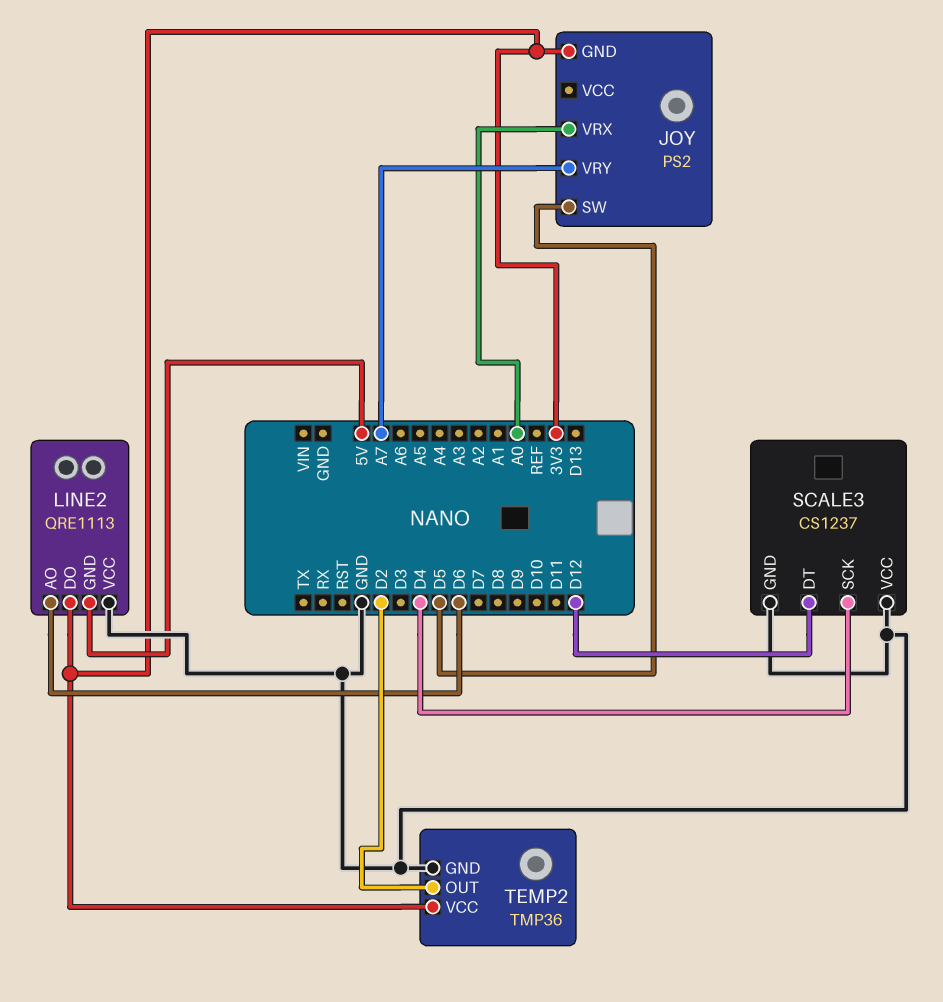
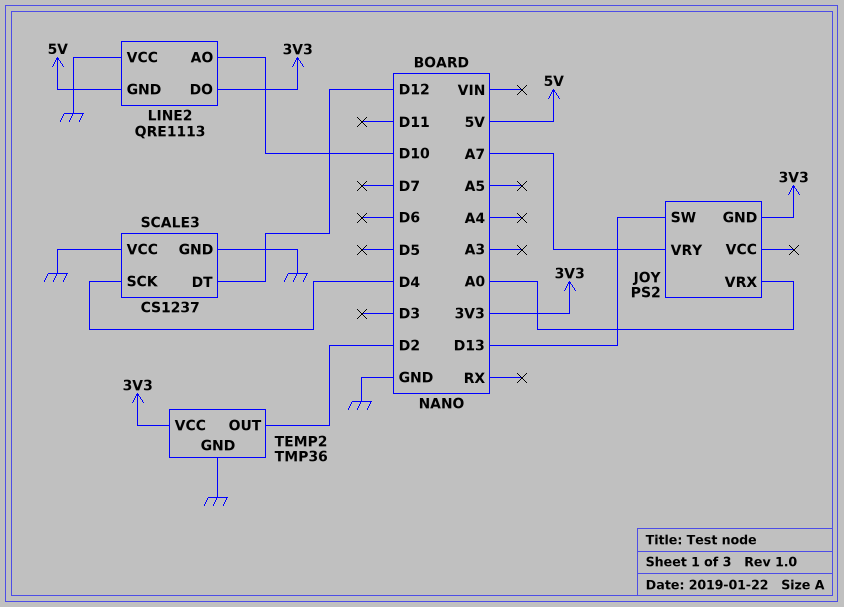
JOY pin SW: D5 -> D13
LINE2 pin AO: D6 -> D10

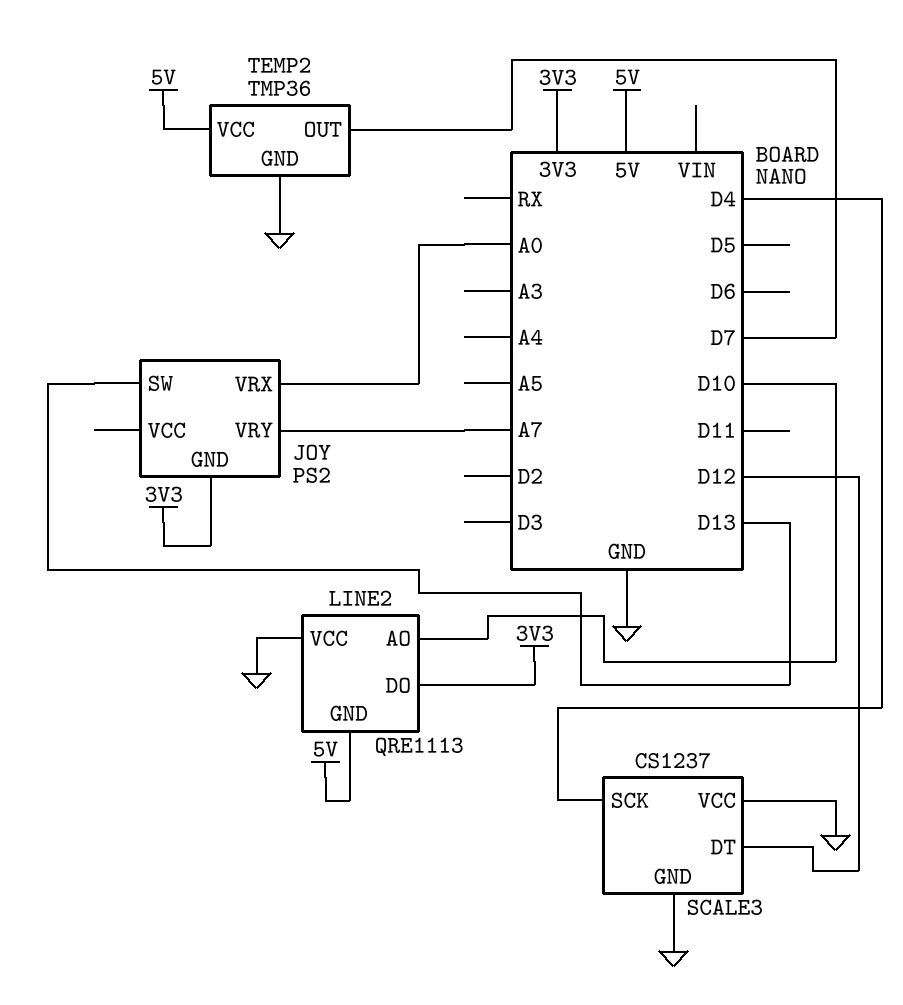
TEMP2 pin OUT: D2 -> D7
TEMP2 pin VCC: 3V3 -> 5V

